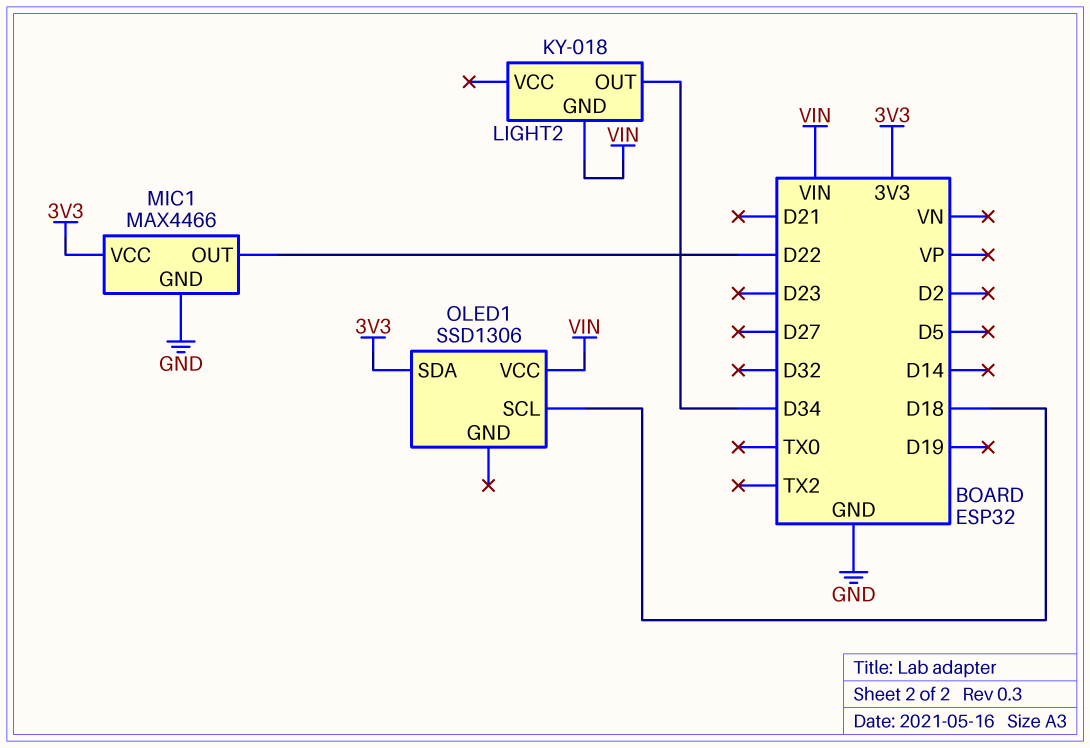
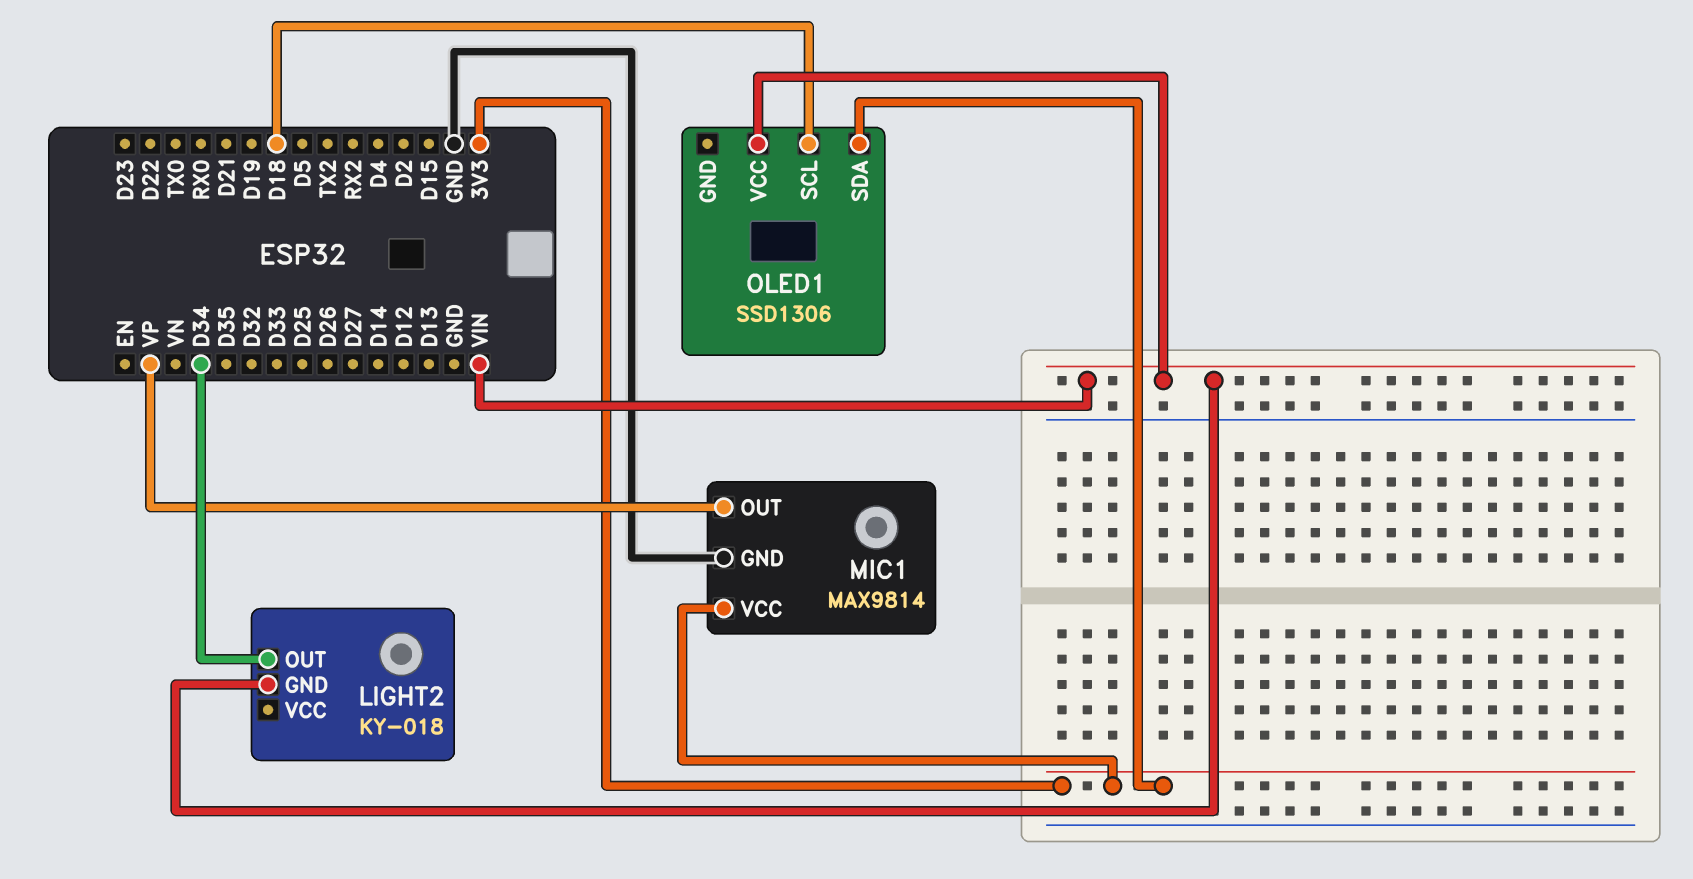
MIC1: MAX4466 -> MAX9814
MIC1 pin OUT: D22 -> VP

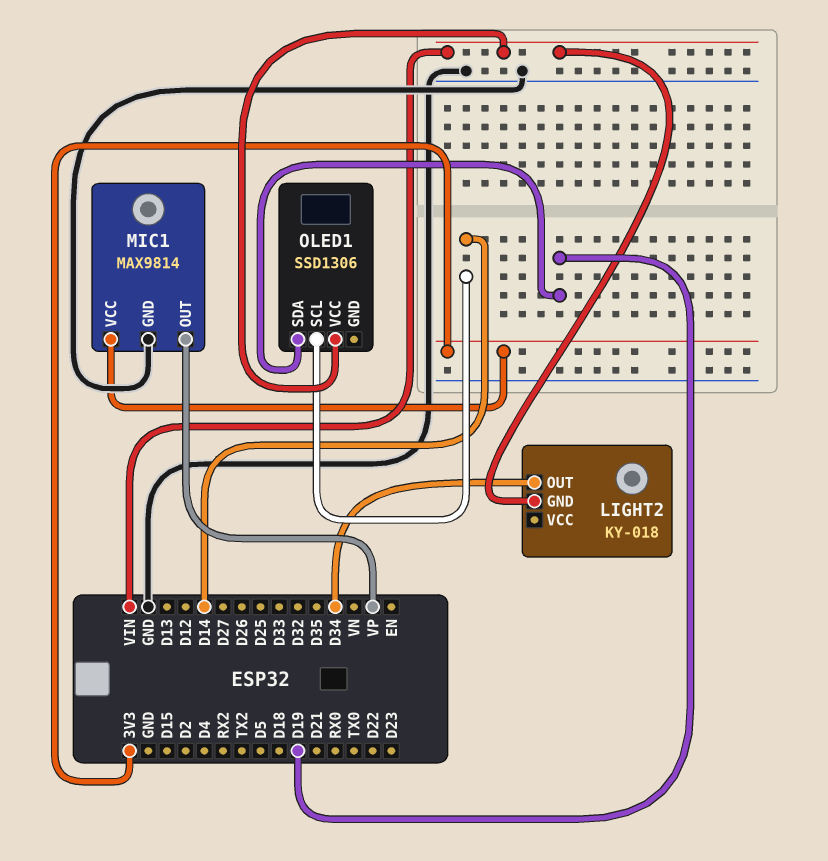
OLED1 pin SCL: D18 -> D14
OLED1 pin SDA: 3V3 -> D19

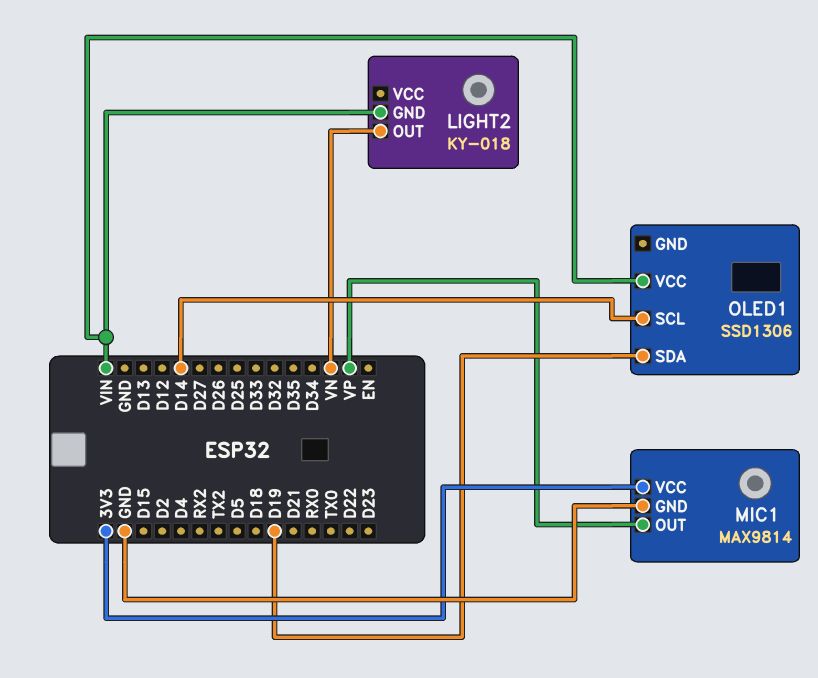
LIGHT2 pin OUT: D34 -> VN

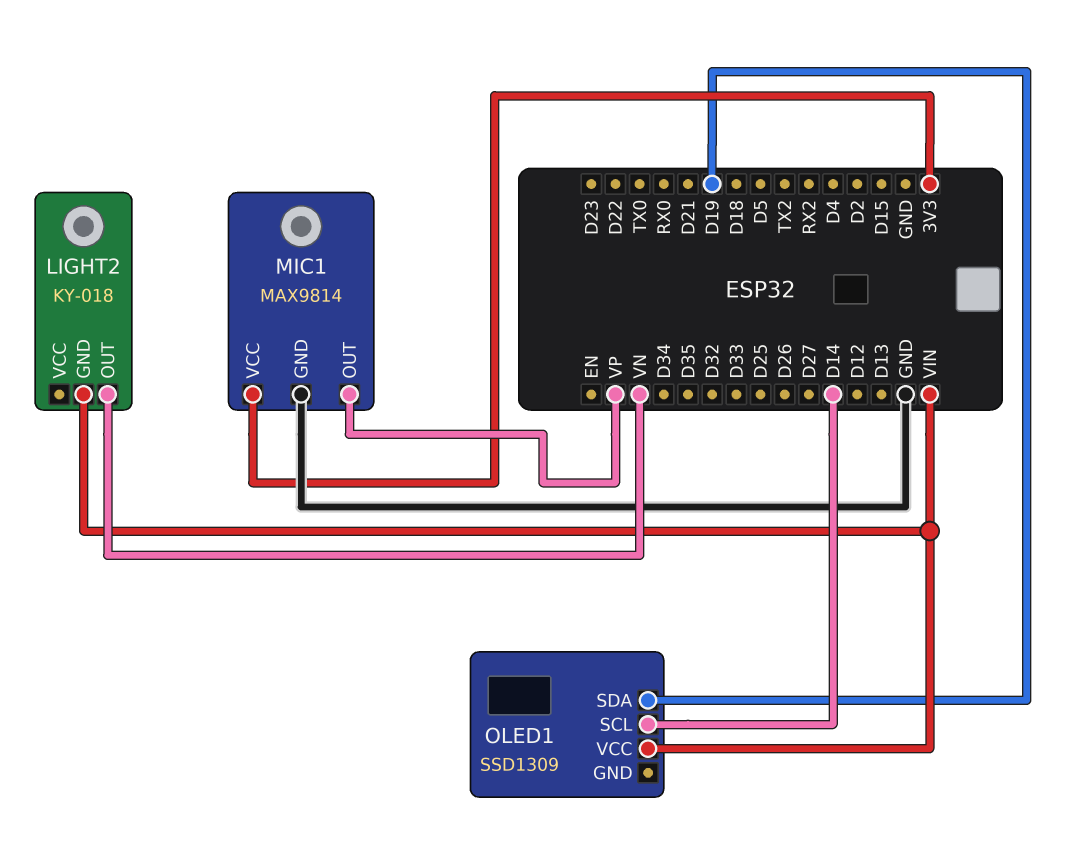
OLED1: SSD1306 -> SSD1309

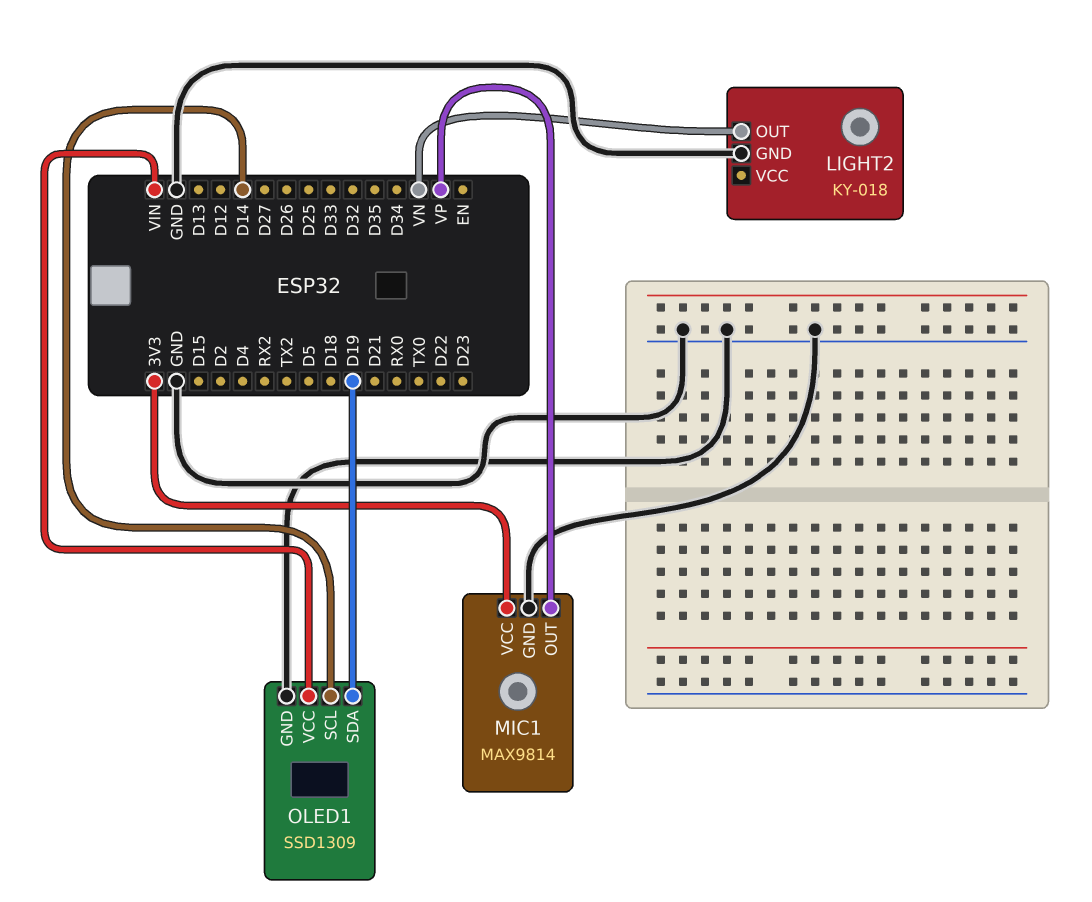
LIGHT2 pin GND: VIN -> GND
OLED1 pin GND: none -> GND

